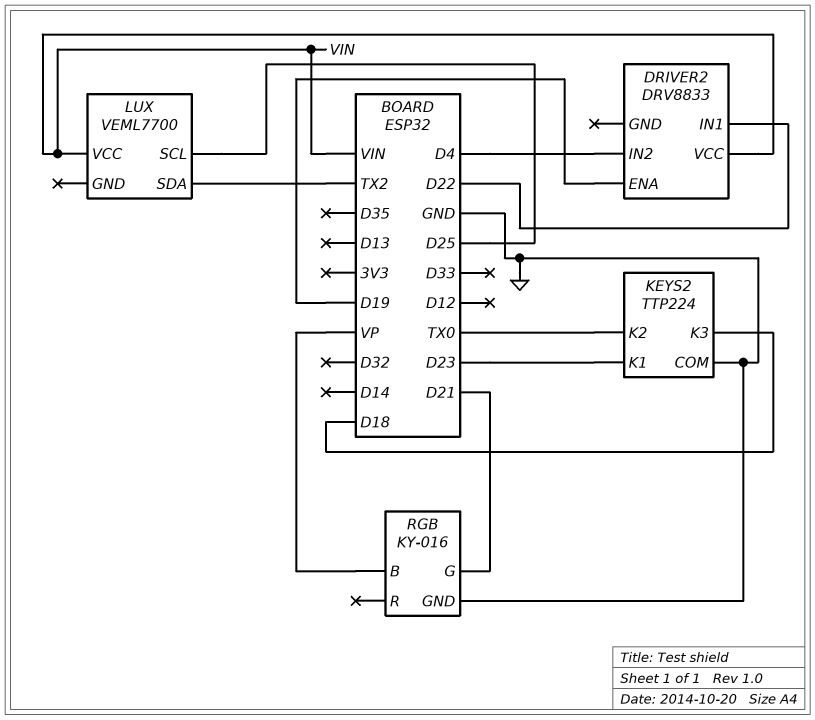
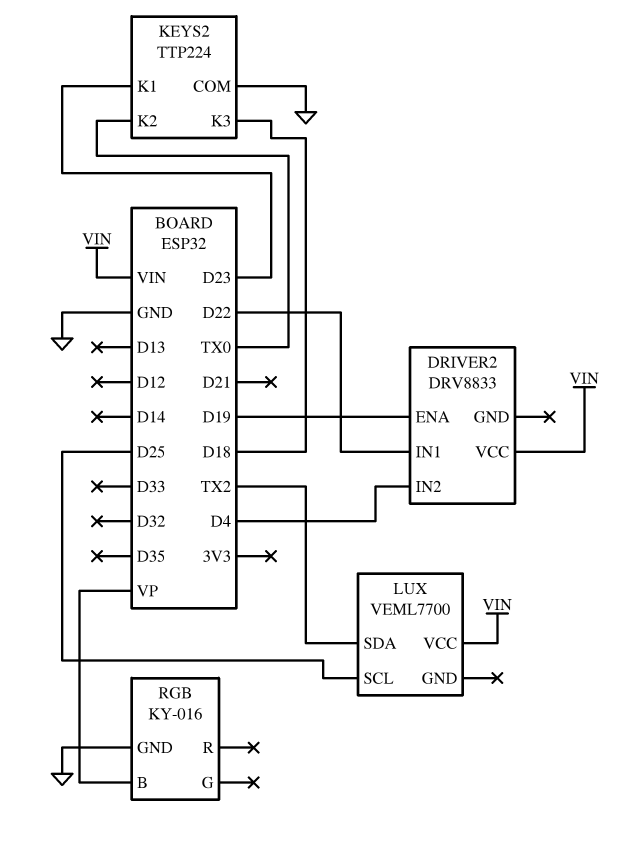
RGB pin G: D21 -> none

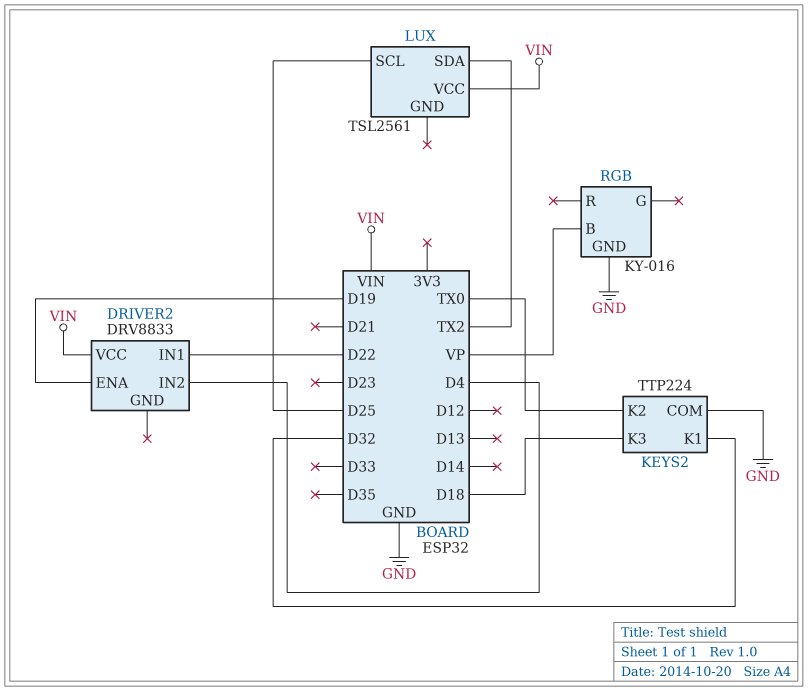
KEYS2 pin K1: D23 -> D32
LUX: VEML7700 -> TSL2561

